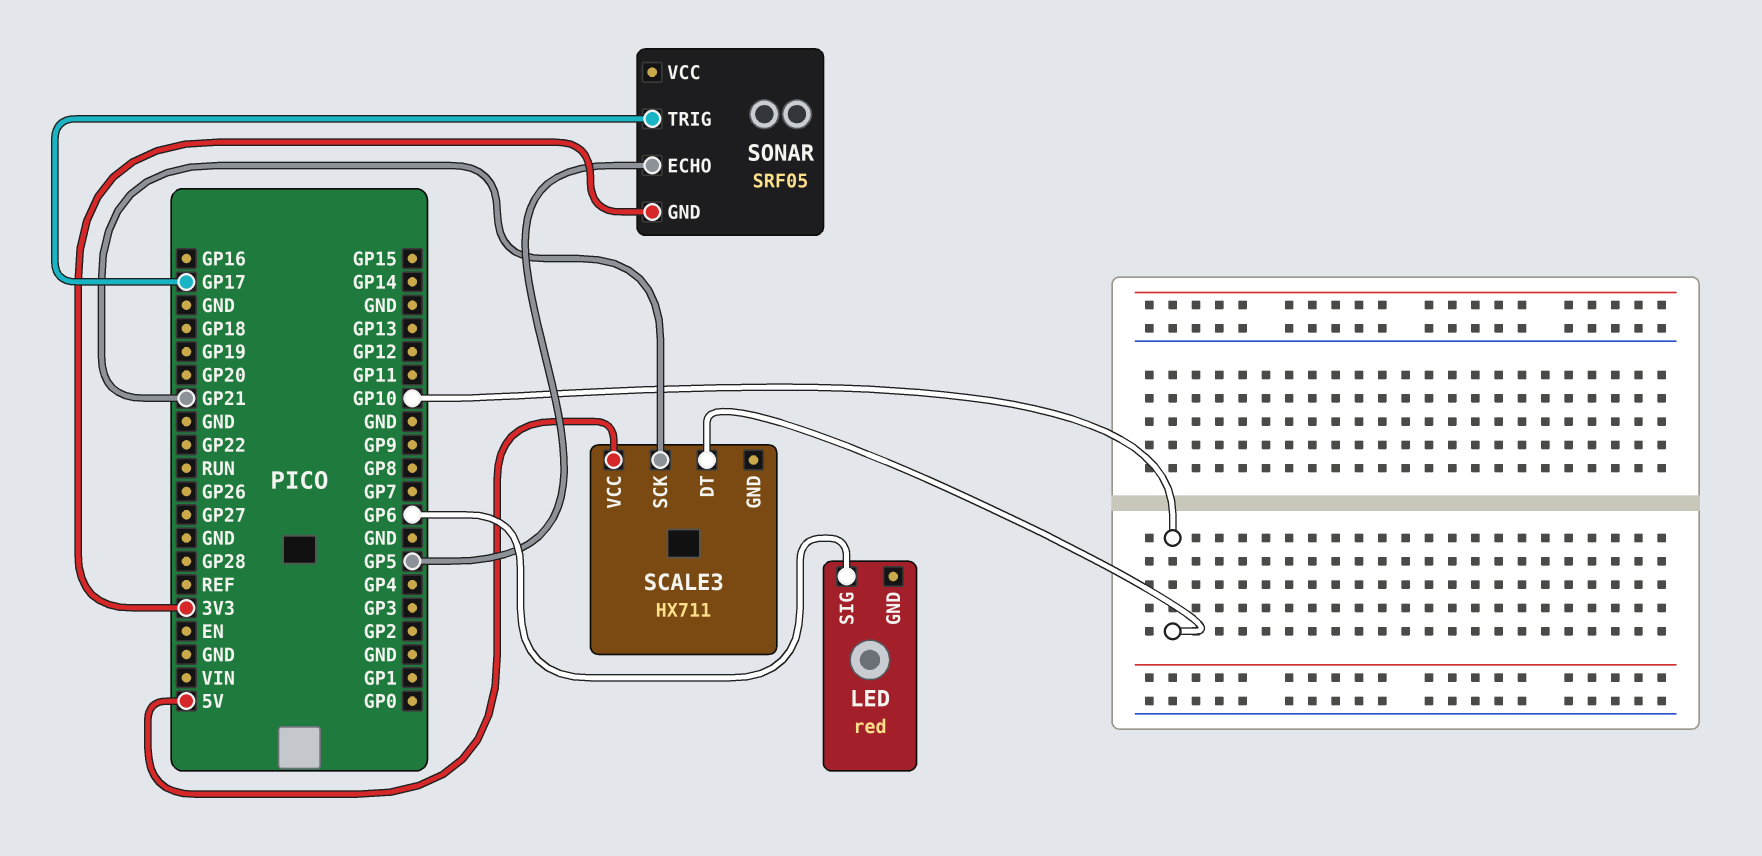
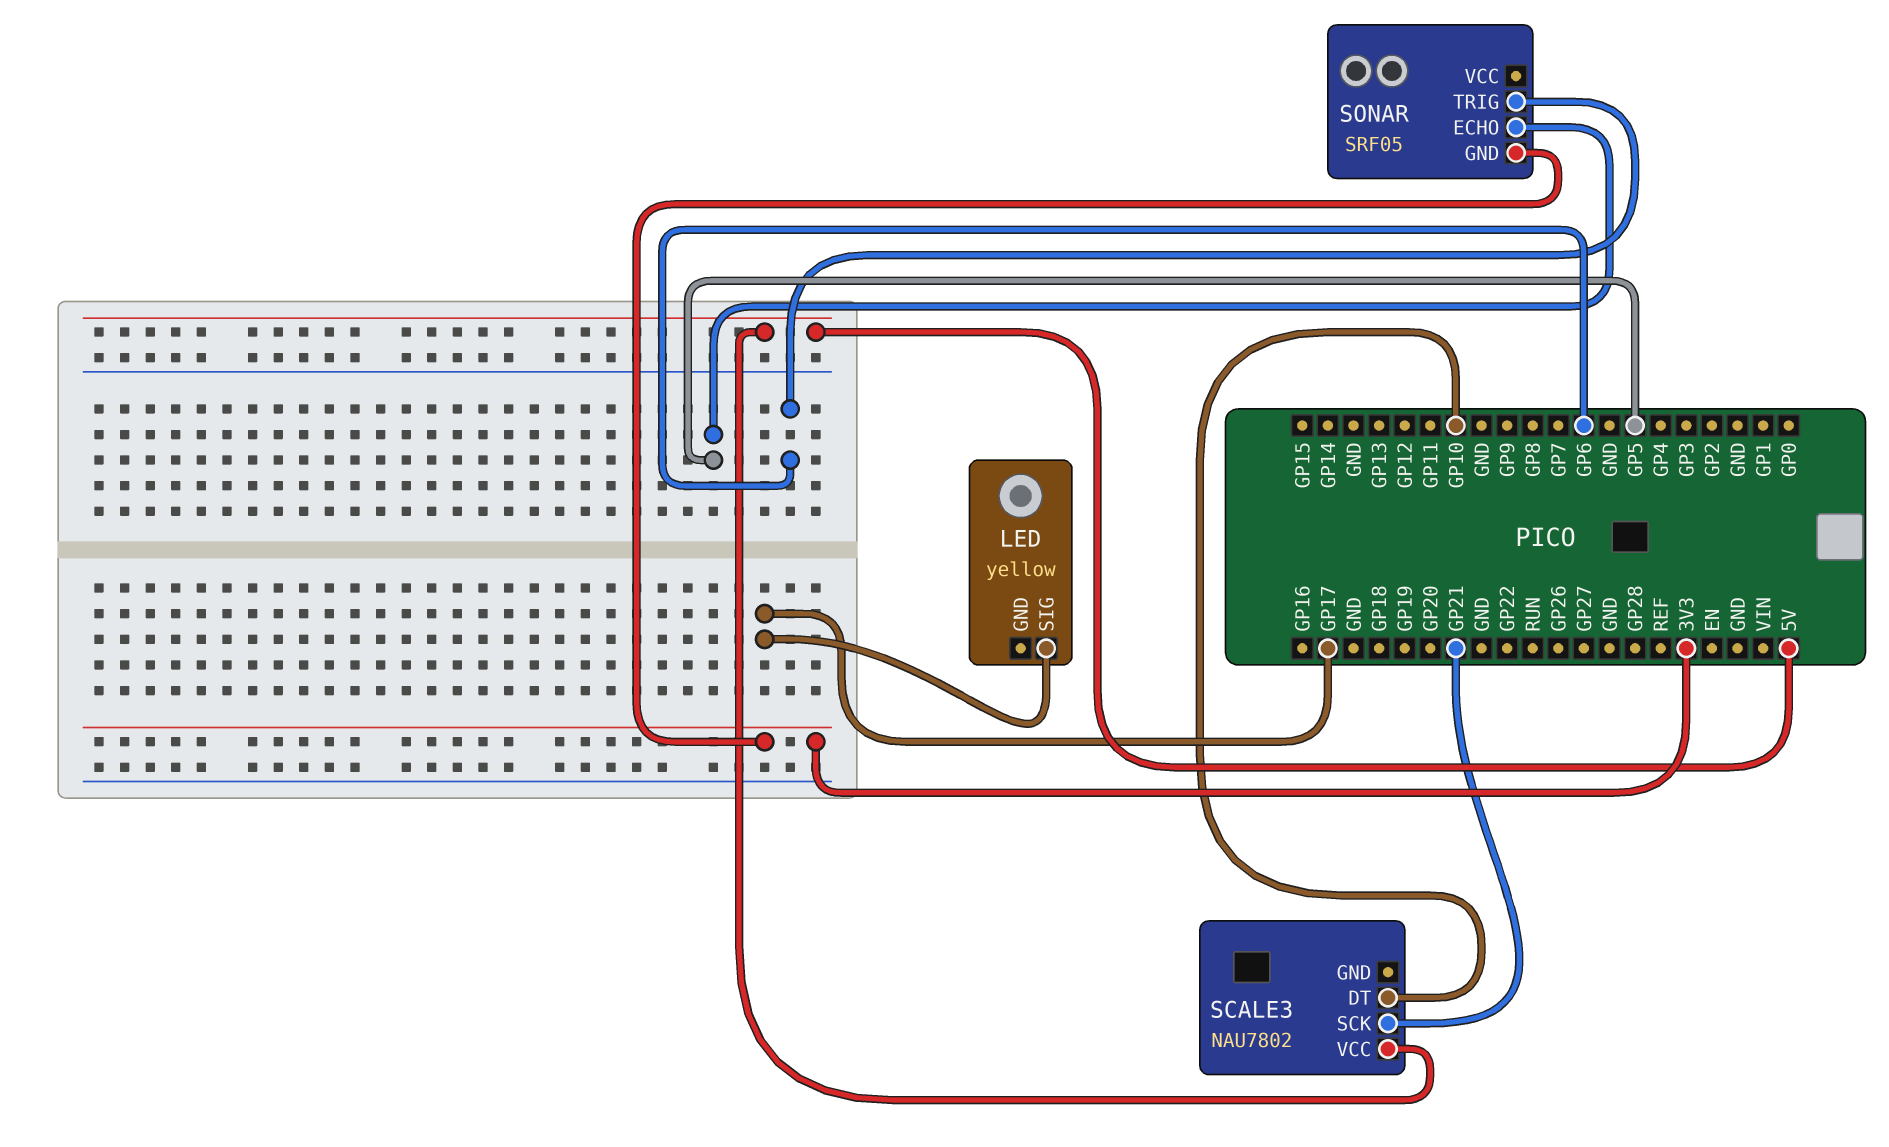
LED: red -> yellow
LED pin SIG: GP6 -> GP17
SCALE3: HX711 -> NAU7802
SONAR pin TRIG: GP17 -> GP6

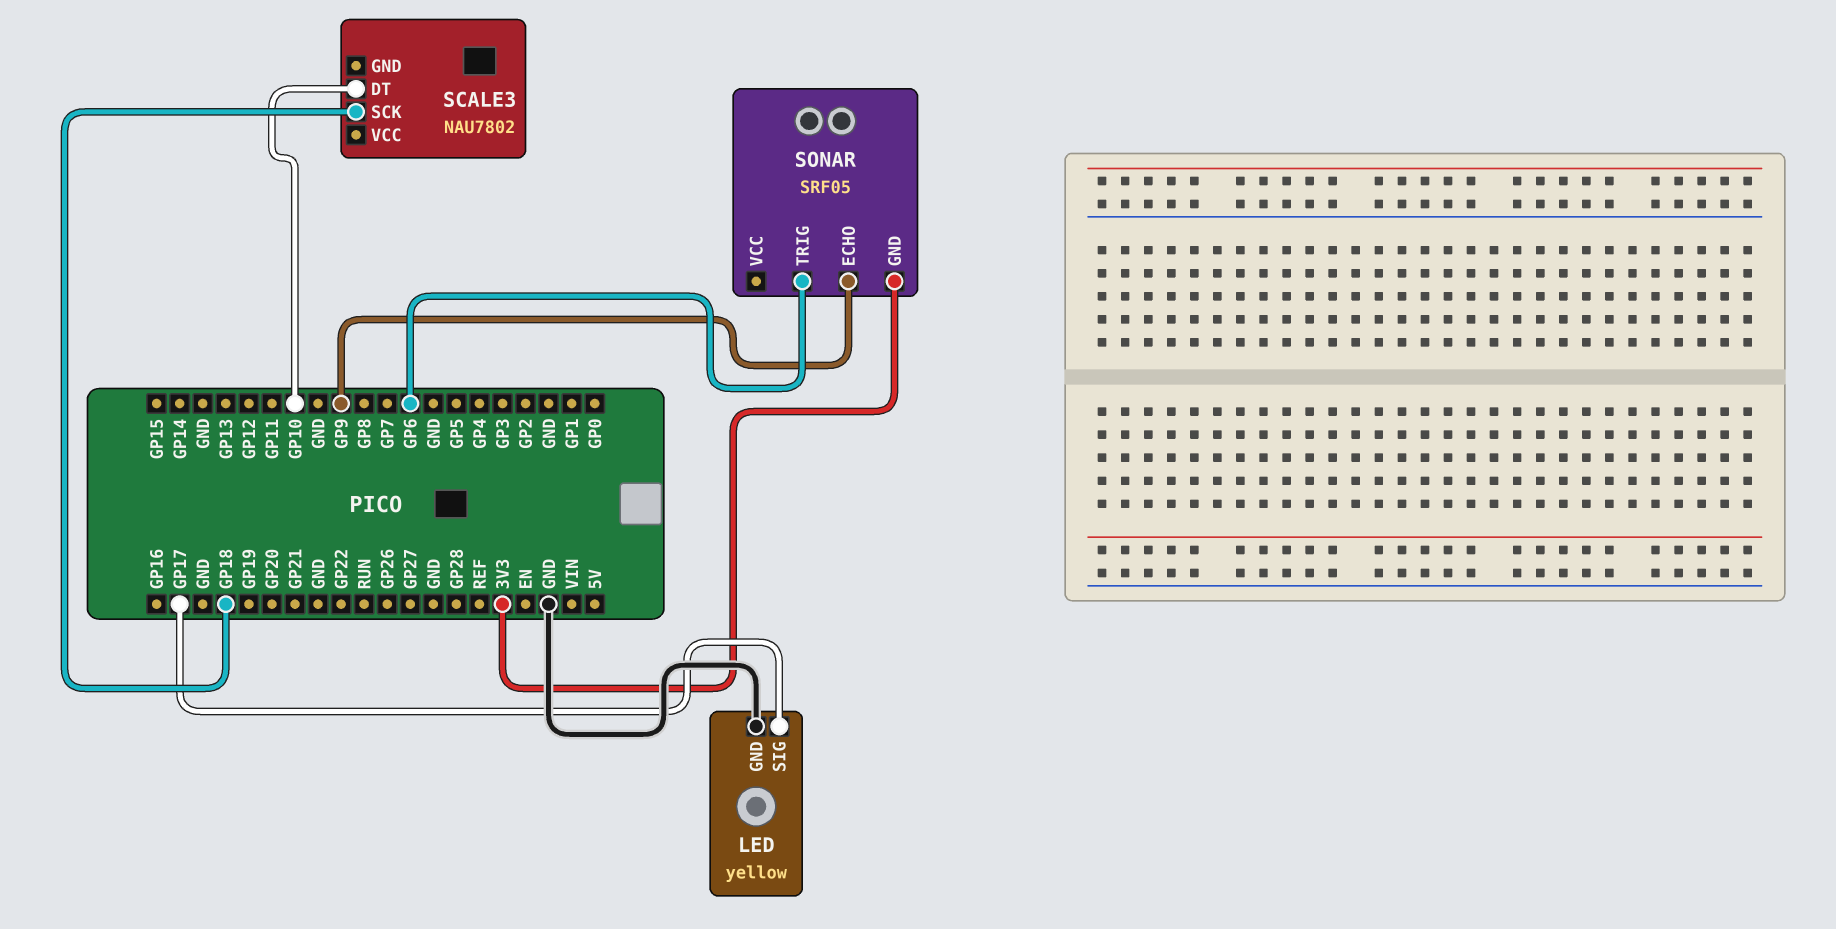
LED pin GND: none -> GND
SCALE3 pin SCK: GP21 -> GP18
SCALE3 pin VCC: 5V -> none
SONAR pin ECHO: GP5 -> GP9

